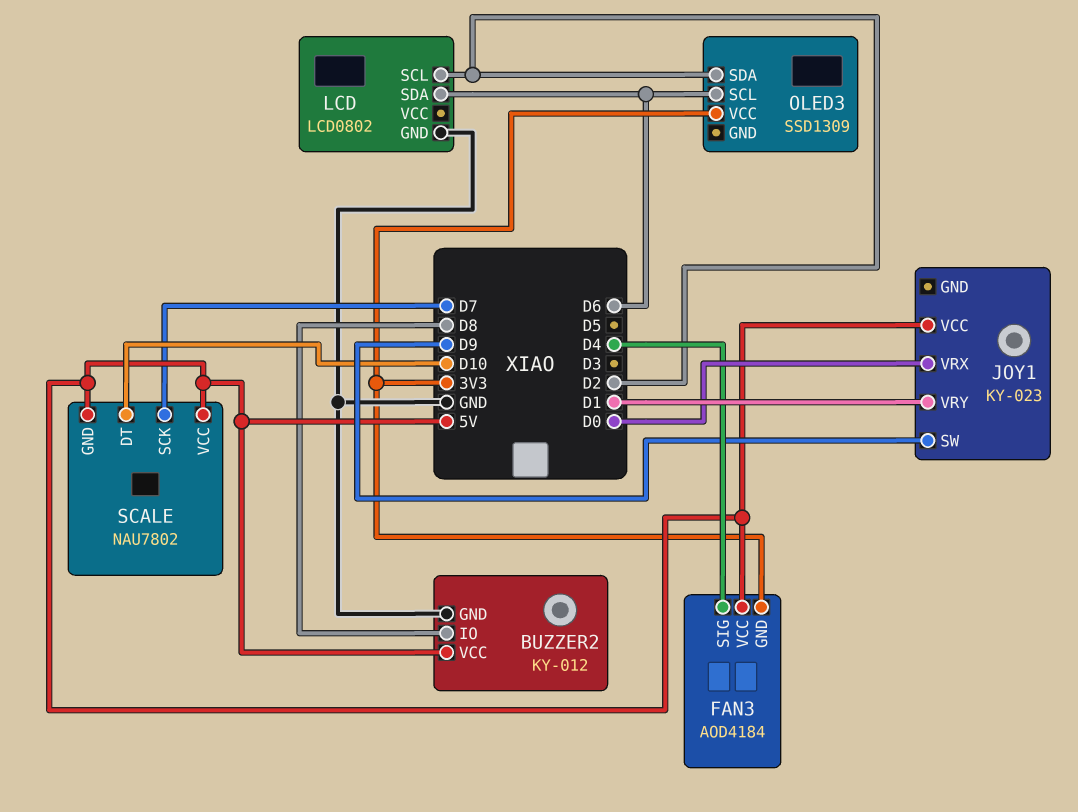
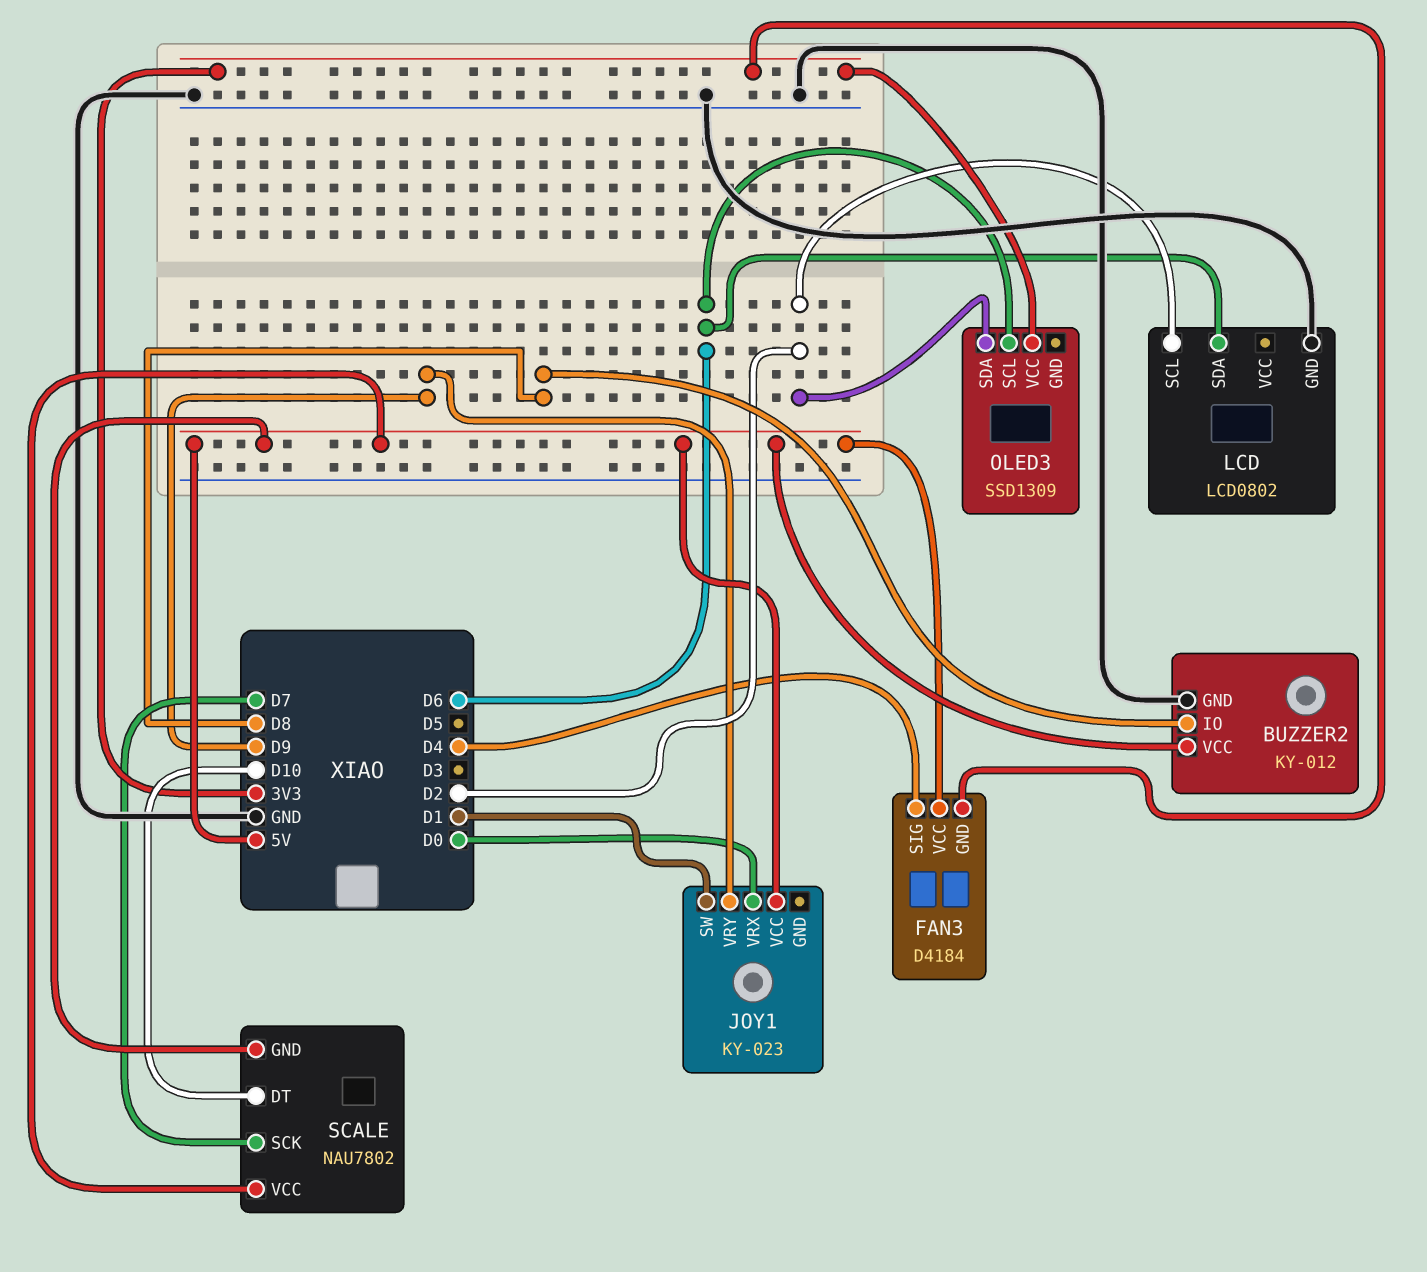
FAN3: AOD4184 -> D4184
JOY1 pin SW: D9 -> D1
JOY1 pin VRY: D1 -> D9

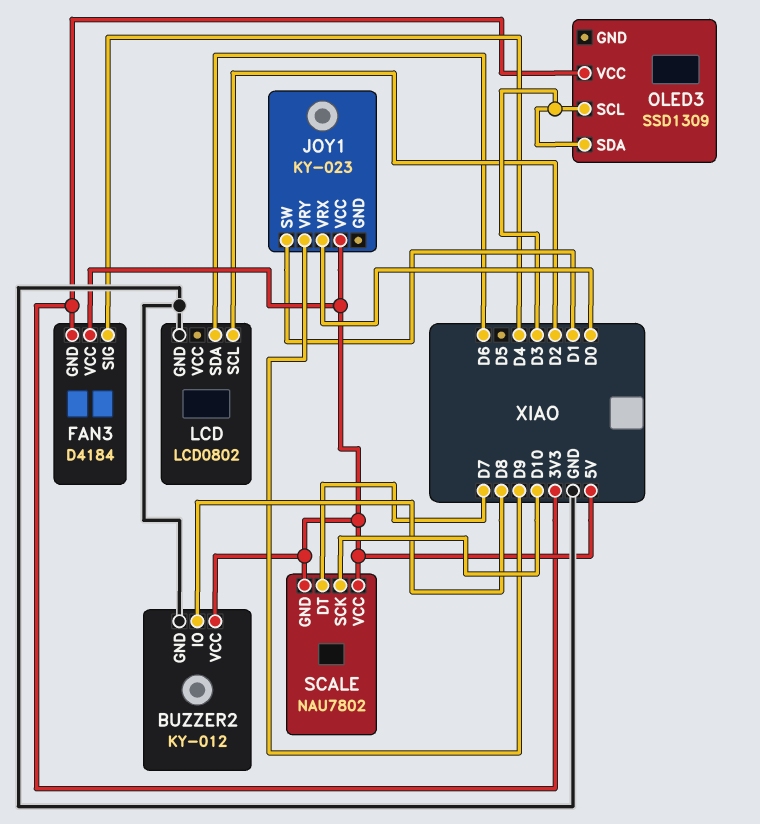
OLED3 pin SCL: D6 -> D3
OLED3 pin SDA: D2 -> D3
SCALE pin DT: D10 -> D7
SCALE pin SCK: D7 -> D10

